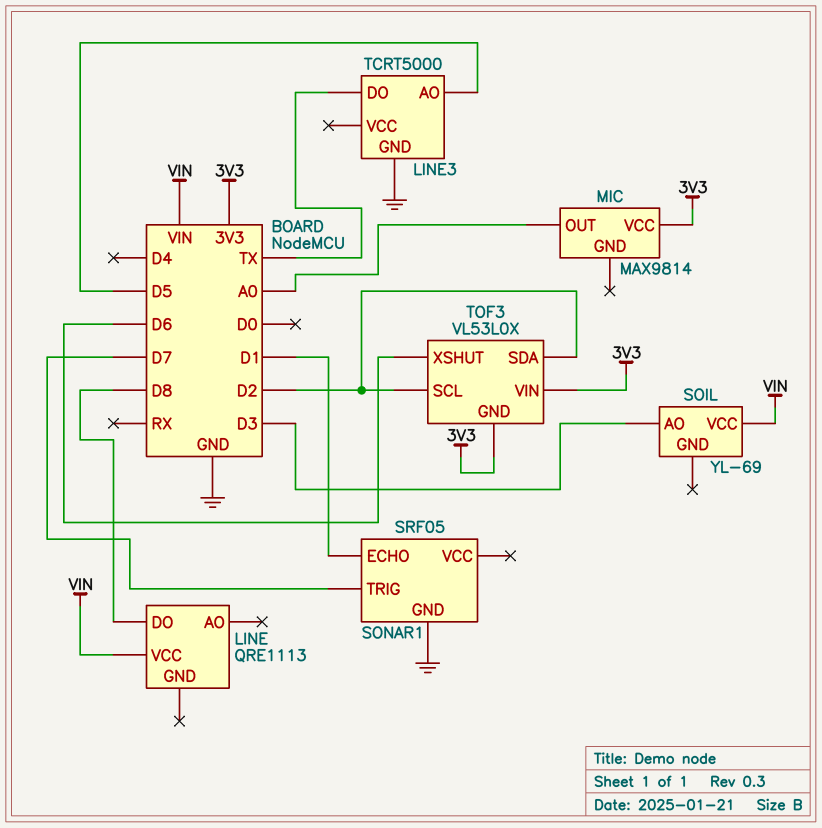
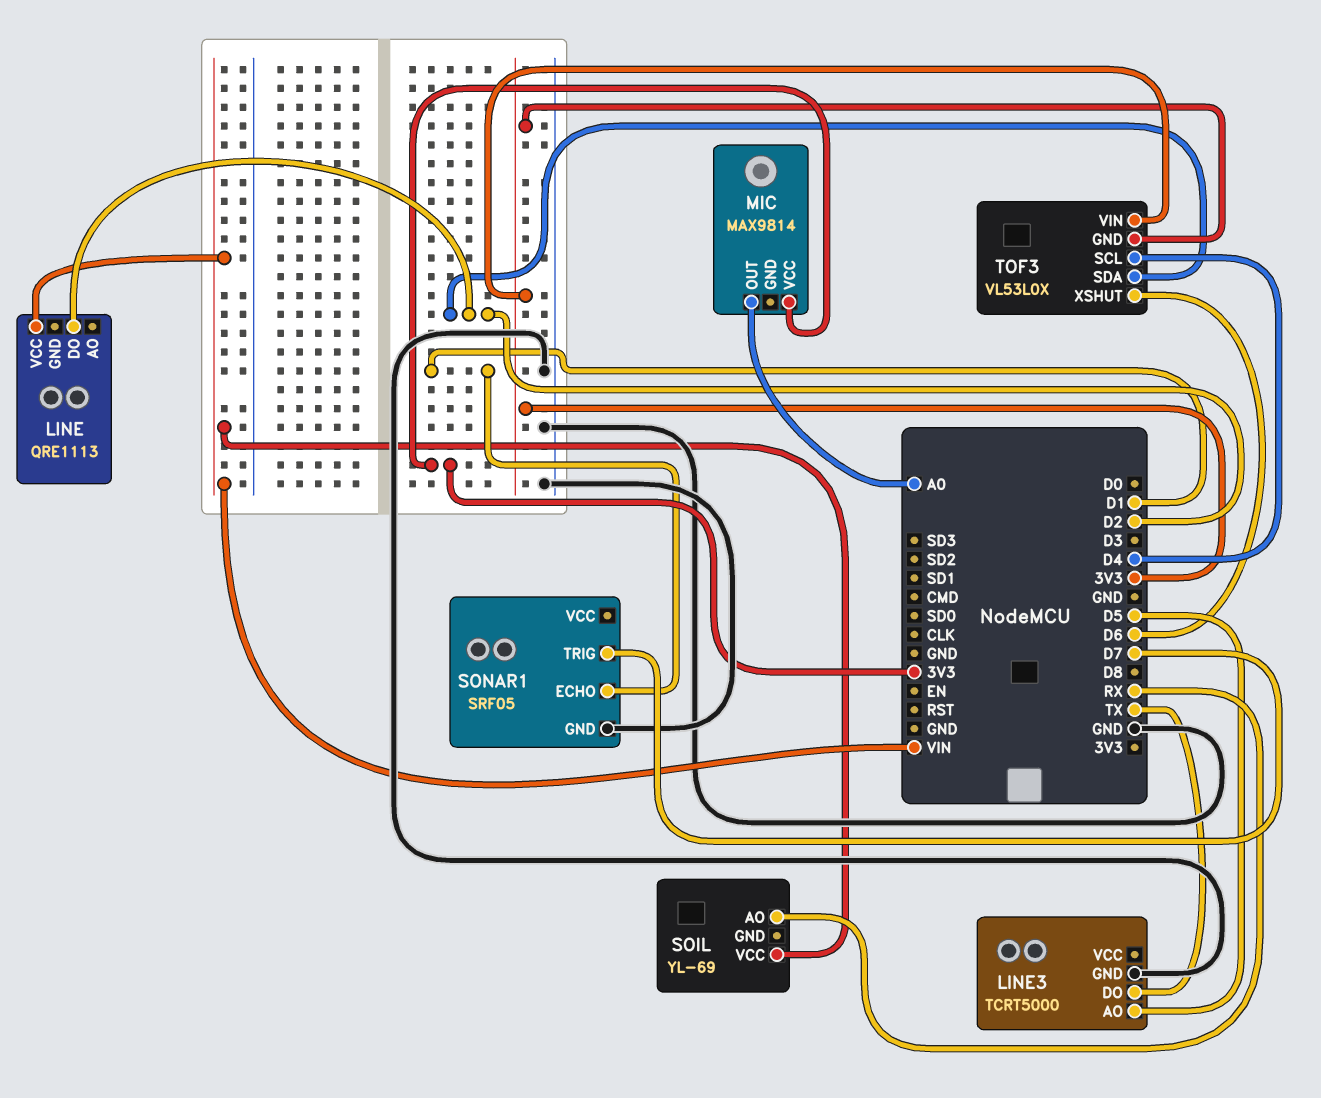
LINE pin DO: D8 -> D2
SOIL pin AO: D3 -> RX
TOF3 pin SCL: D2 -> D4

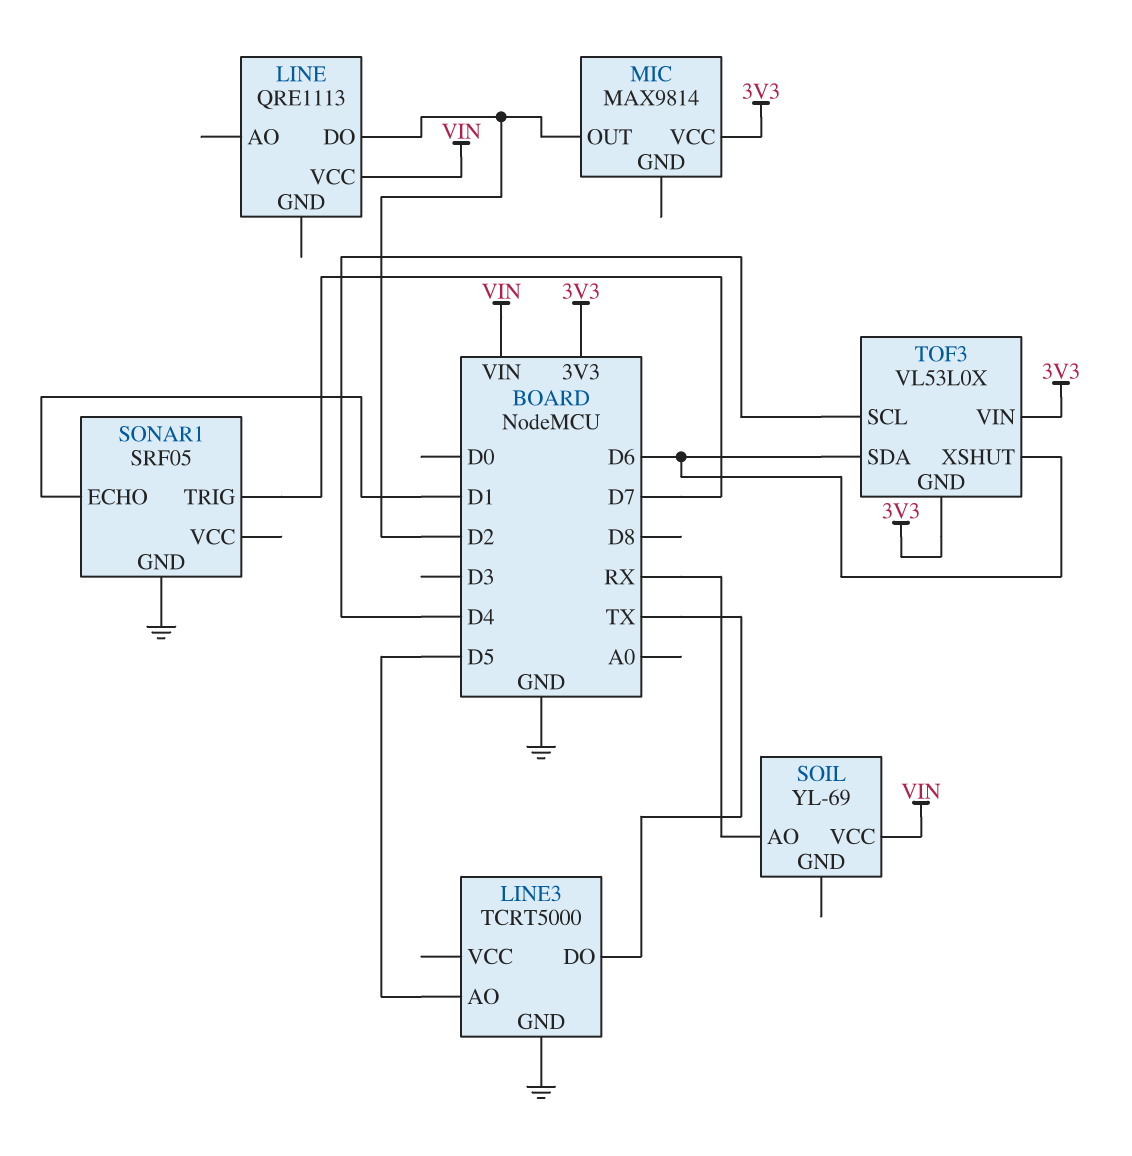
MIC pin OUT: A0 -> D2
TOF3 pin SDA: D2 -> D6

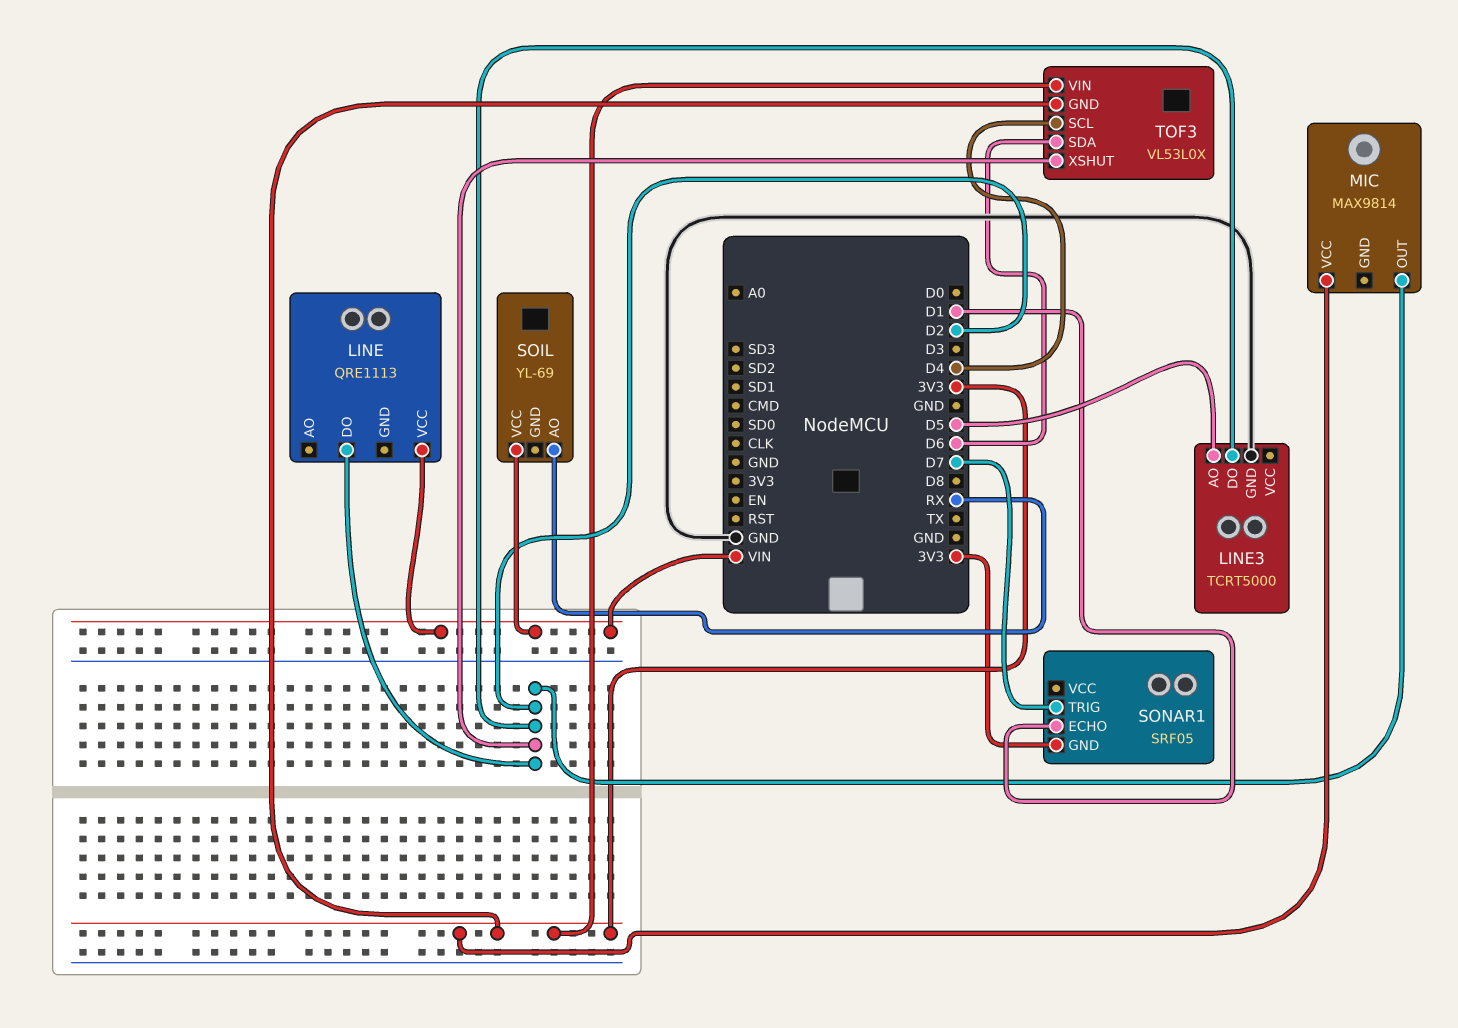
LINE3 pin DO: TX -> D2
SONAR1 pin GND: GND -> 3V3
TOF3 pin XSHUT: D6 -> D2

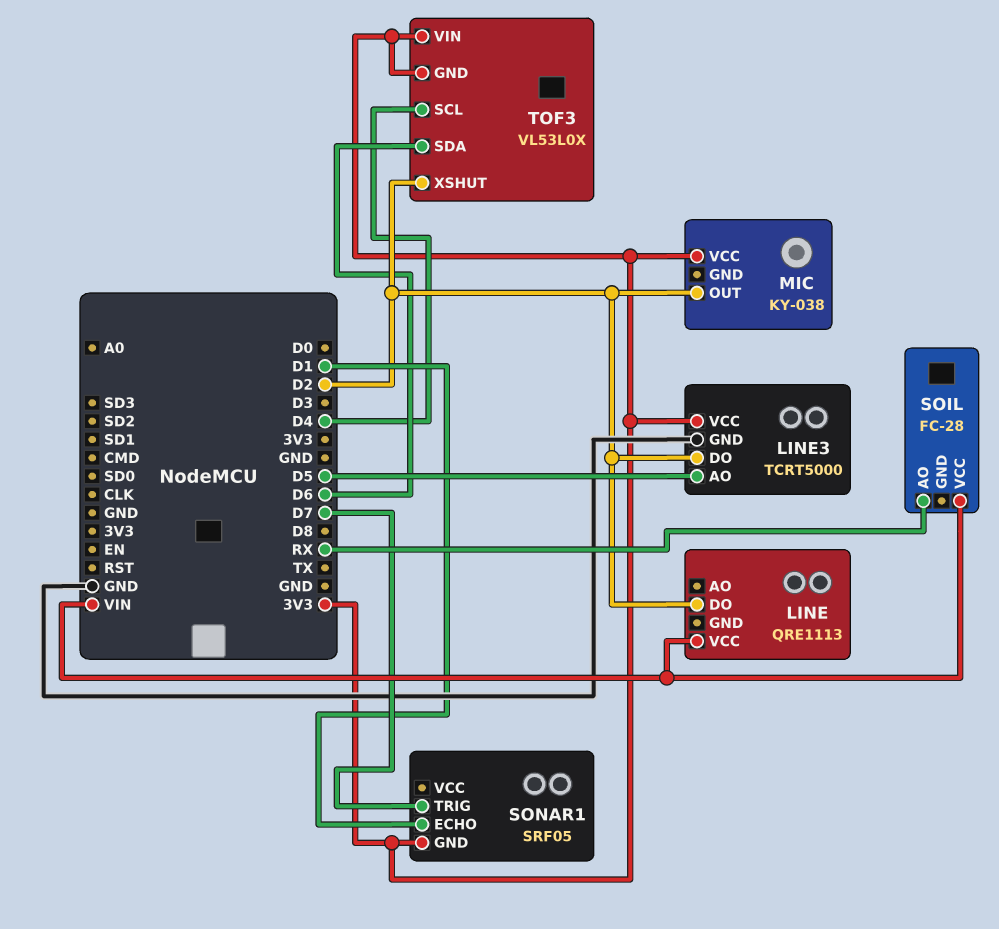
LINE3 pin VCC: none -> 3V3
MIC: MAX9814 -> KY-038
SOIL: YL-69 -> FC-28

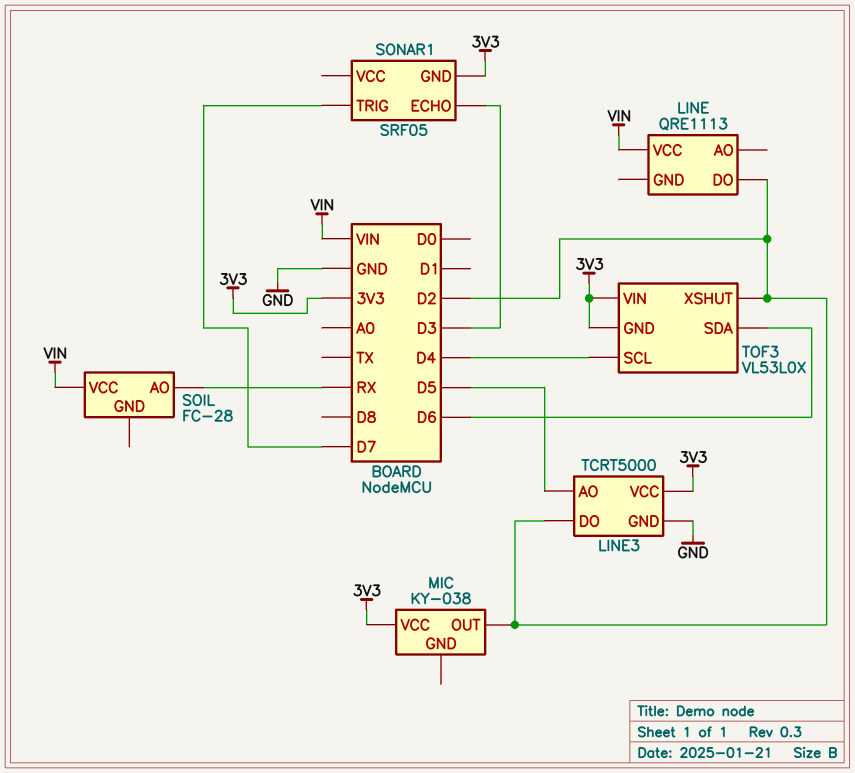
SONAR1 pin ECHO: D1 -> D3

